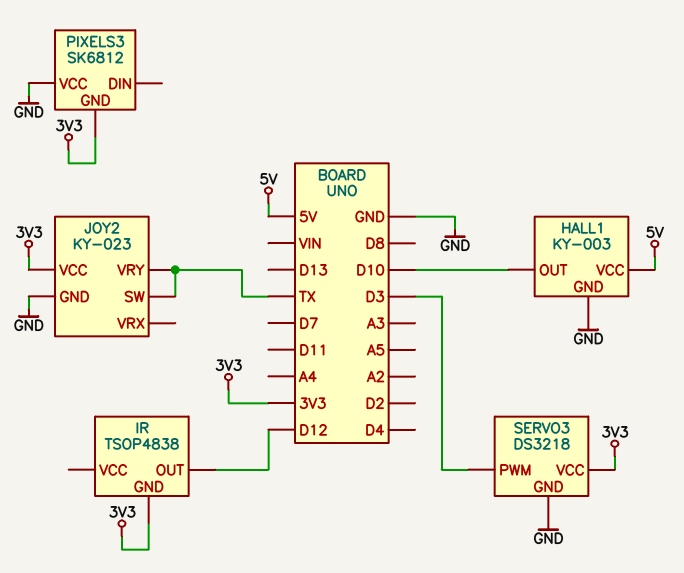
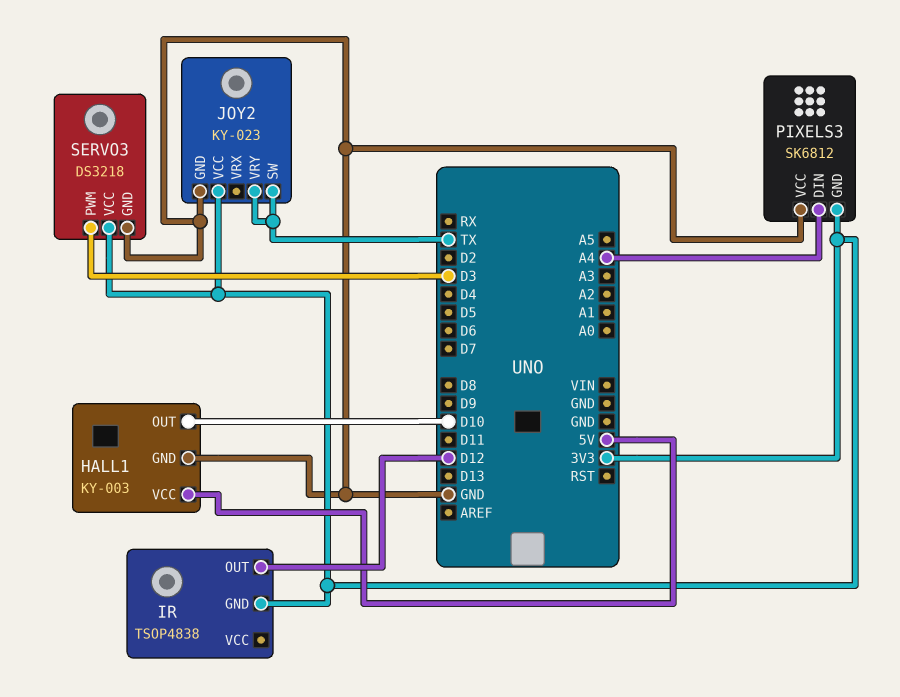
PIXELS3 pin DIN: none -> A4

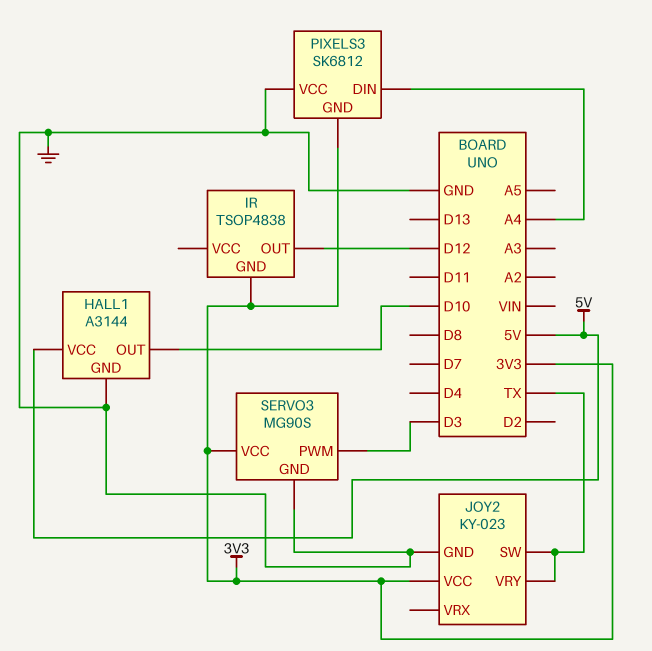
HALL1: KY-003 -> A3144
SERVO3: DS3218 -> MG90S

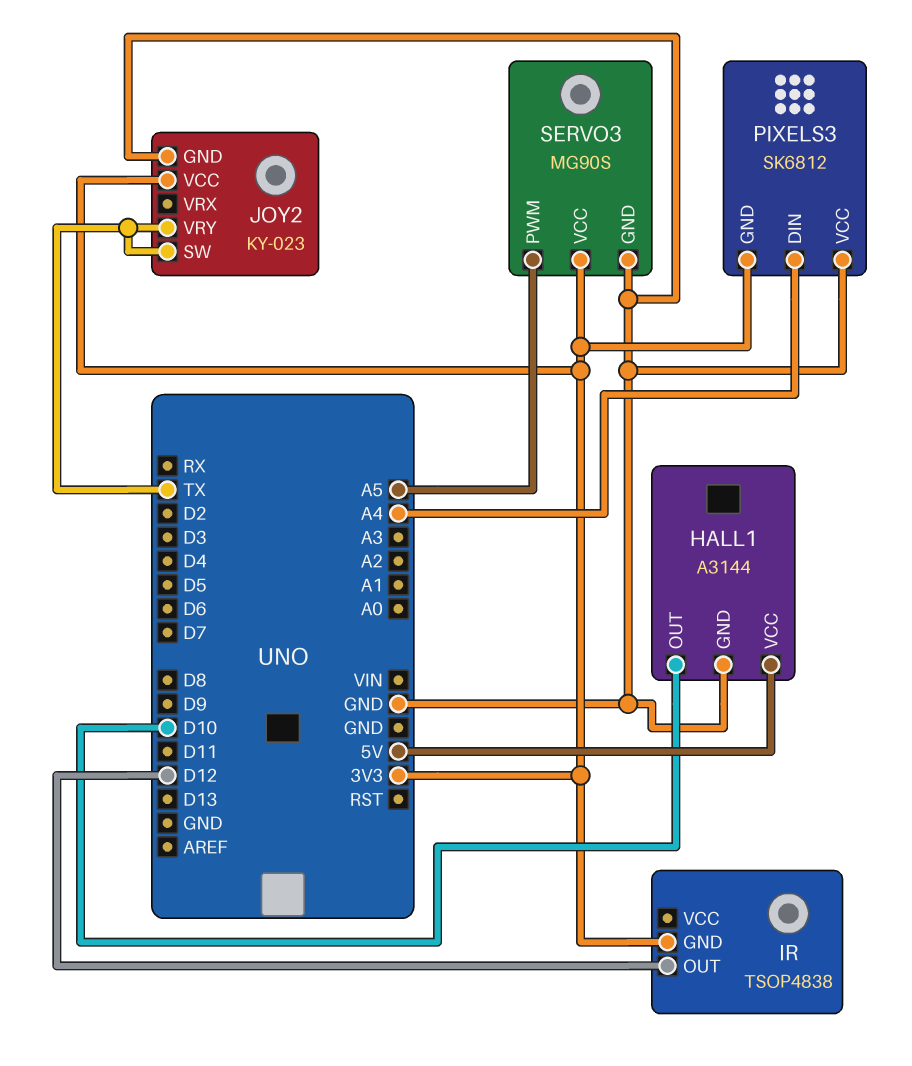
SERVO3 pin PWM: D3 -> A5

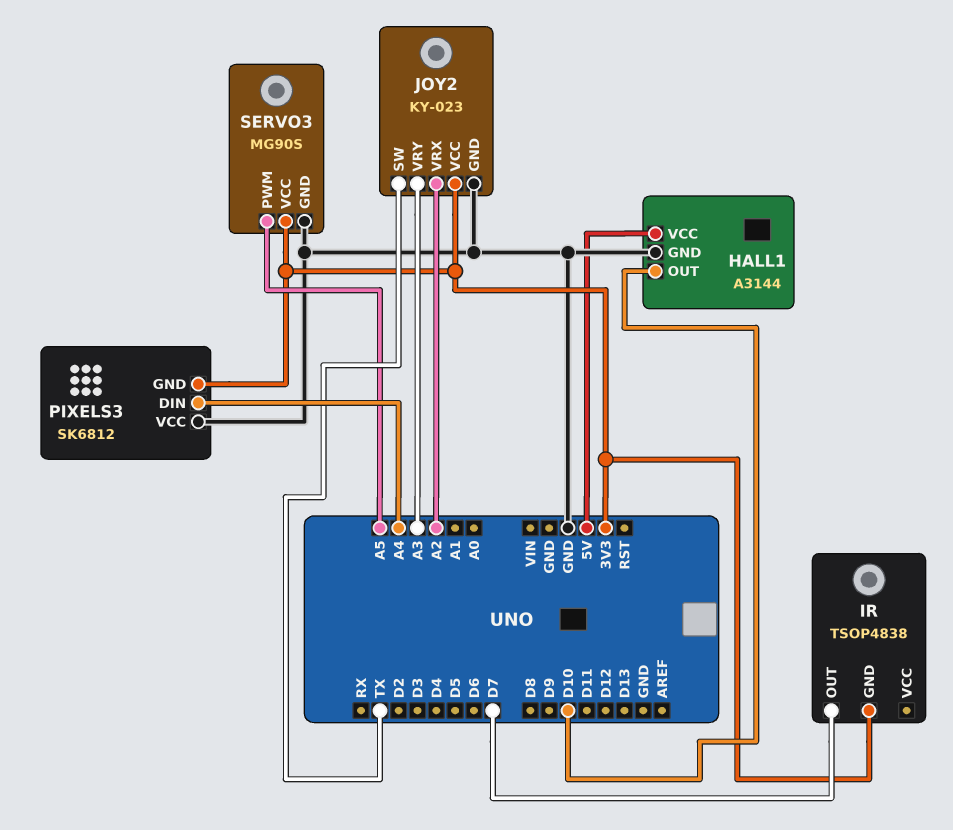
IR pin OUT: D12 -> D7
JOY2 pin VRX: none -> A2
JOY2 pin VRY: TX -> A3

